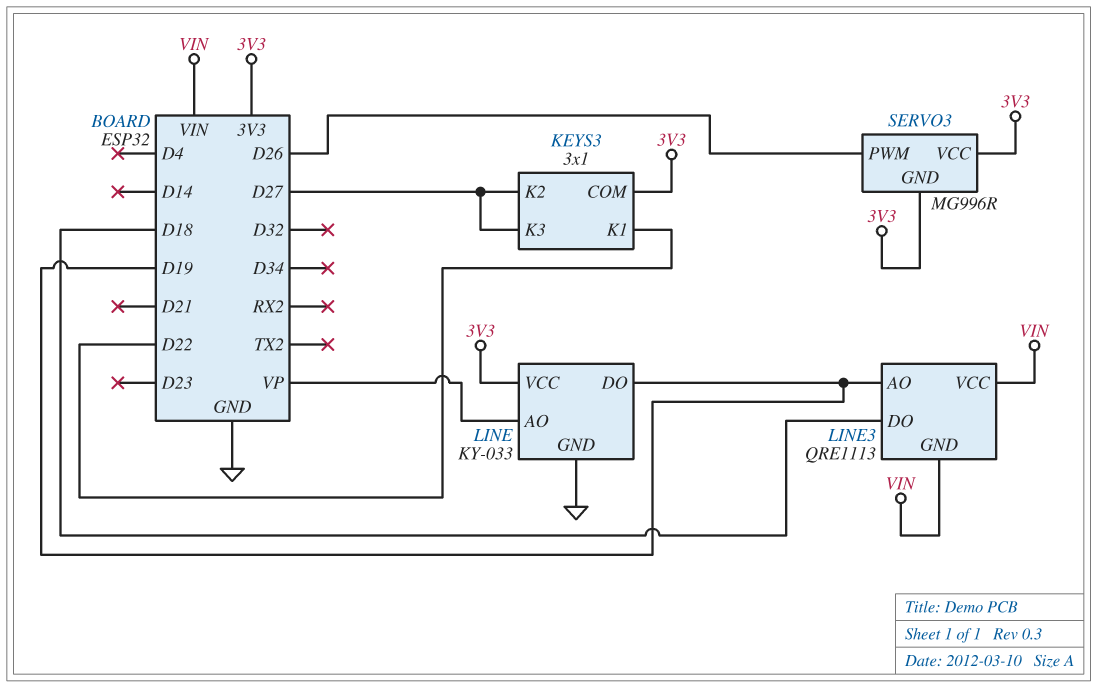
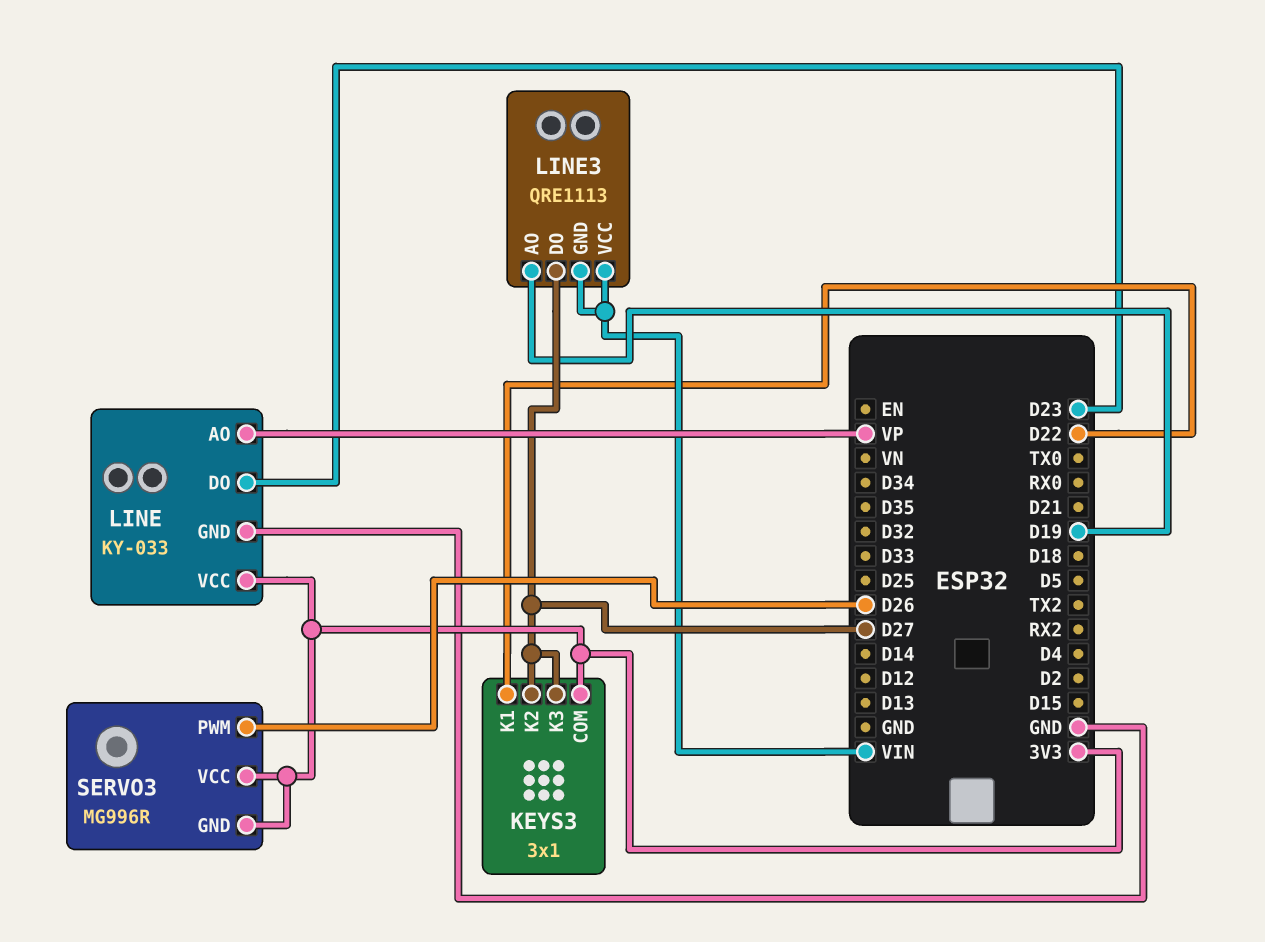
LINE pin DO: D19 -> D23
LINE3 pin DO: D18 -> D27

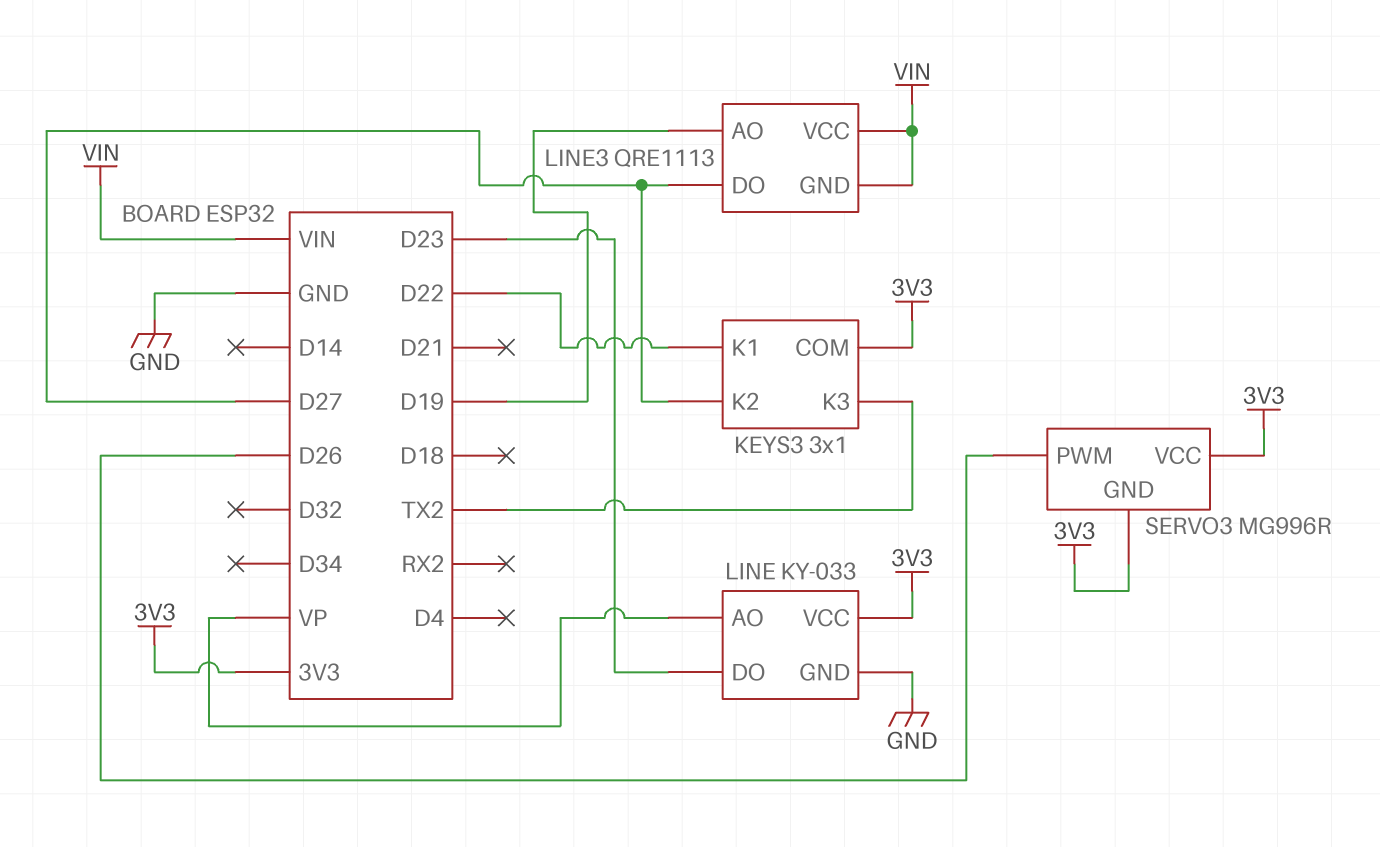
KEYS3 pin K3: D27 -> TX2

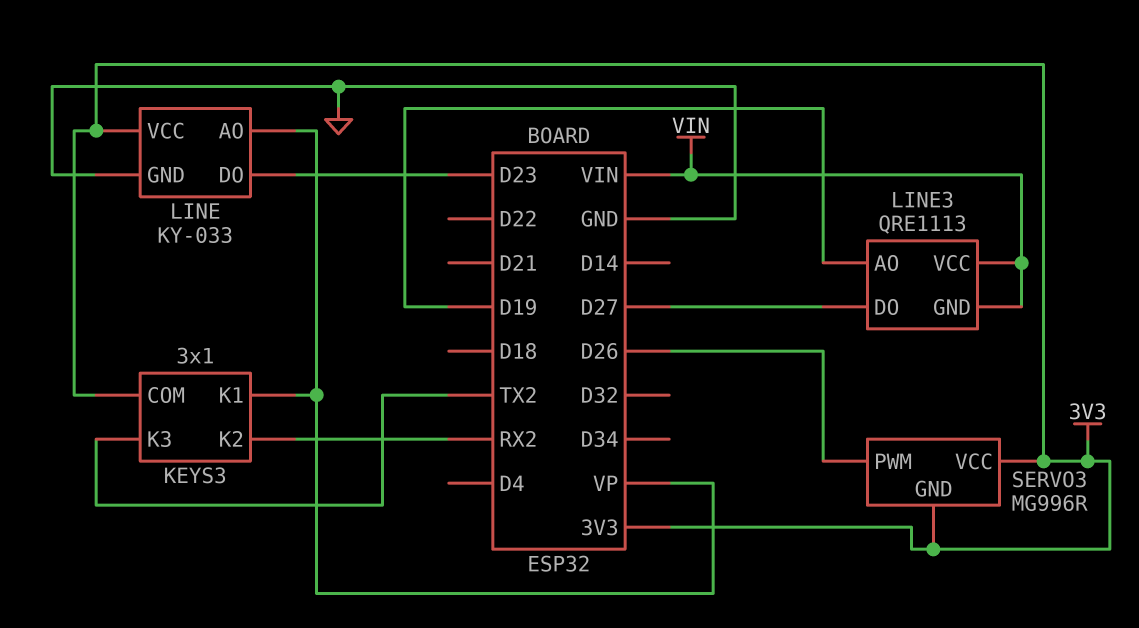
KEYS3 pin K1: D22 -> VP
KEYS3 pin K2: D27 -> RX2

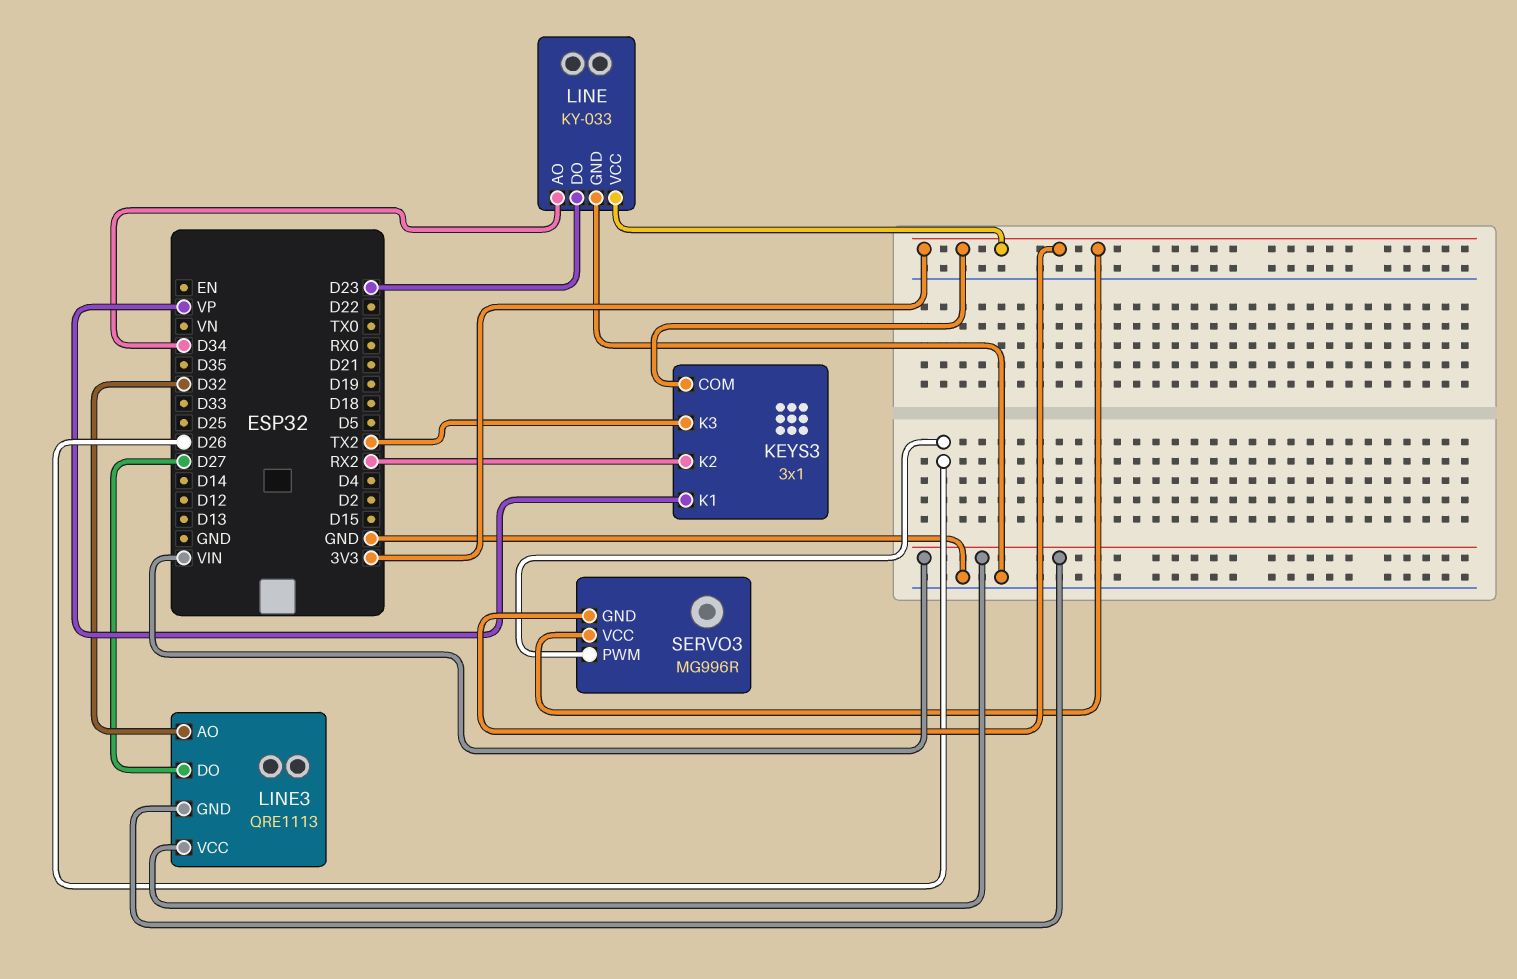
LINE pin AO: VP -> D34
LINE3 pin AO: D19 -> D32

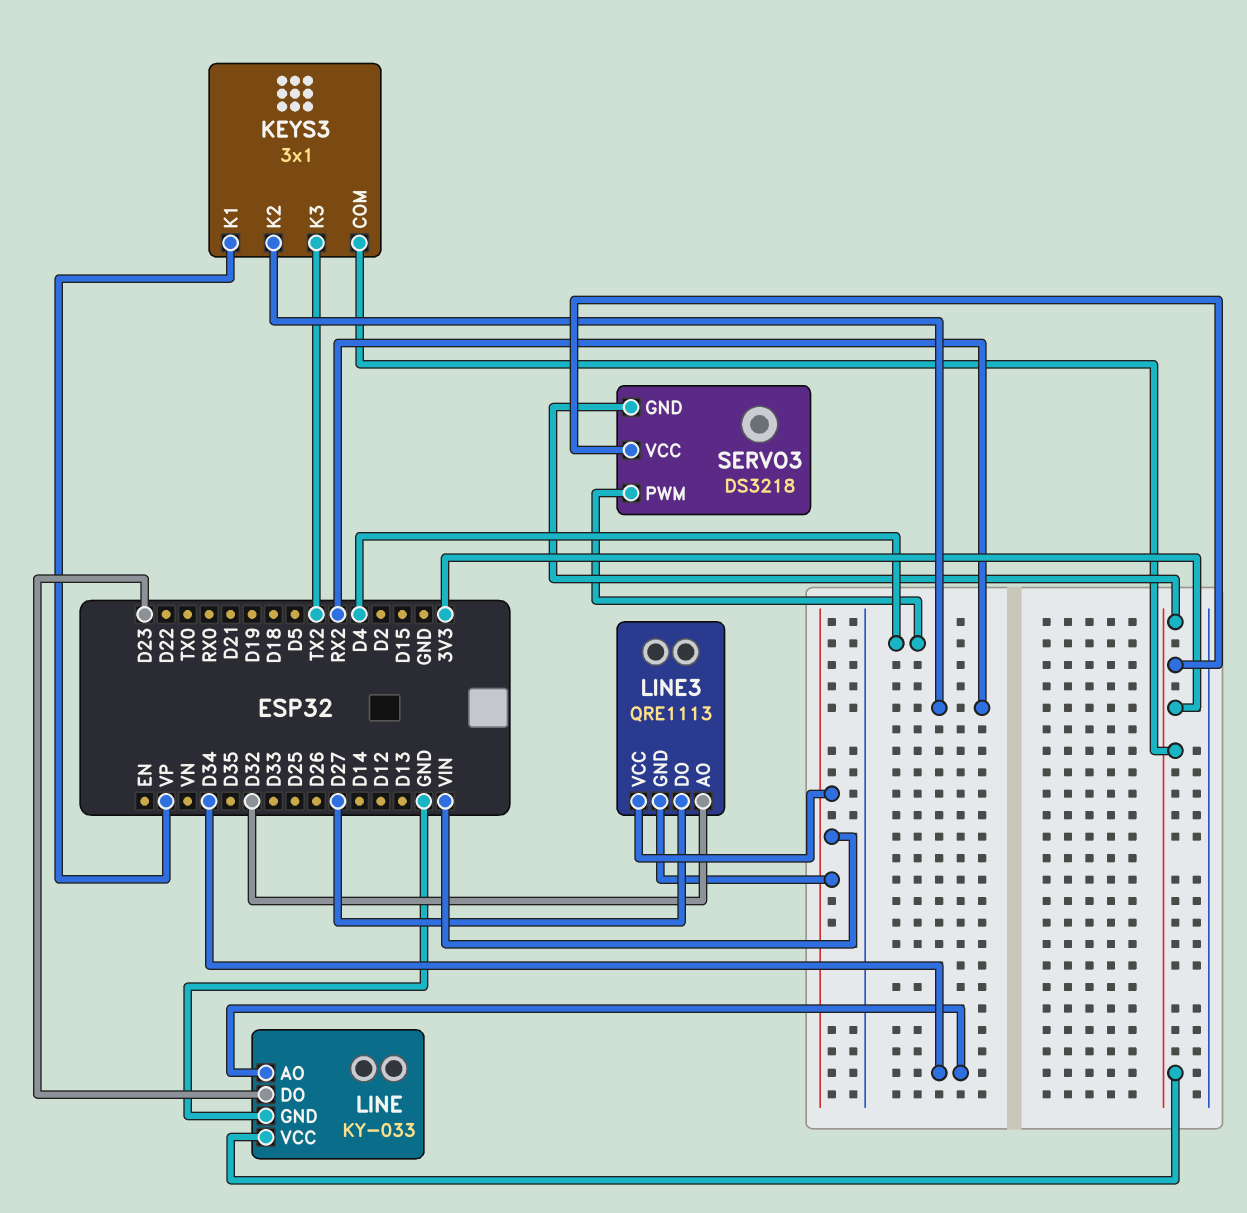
SERVO3: MG996R -> DS3218
SERVO3 pin PWM: D26 -> D4

